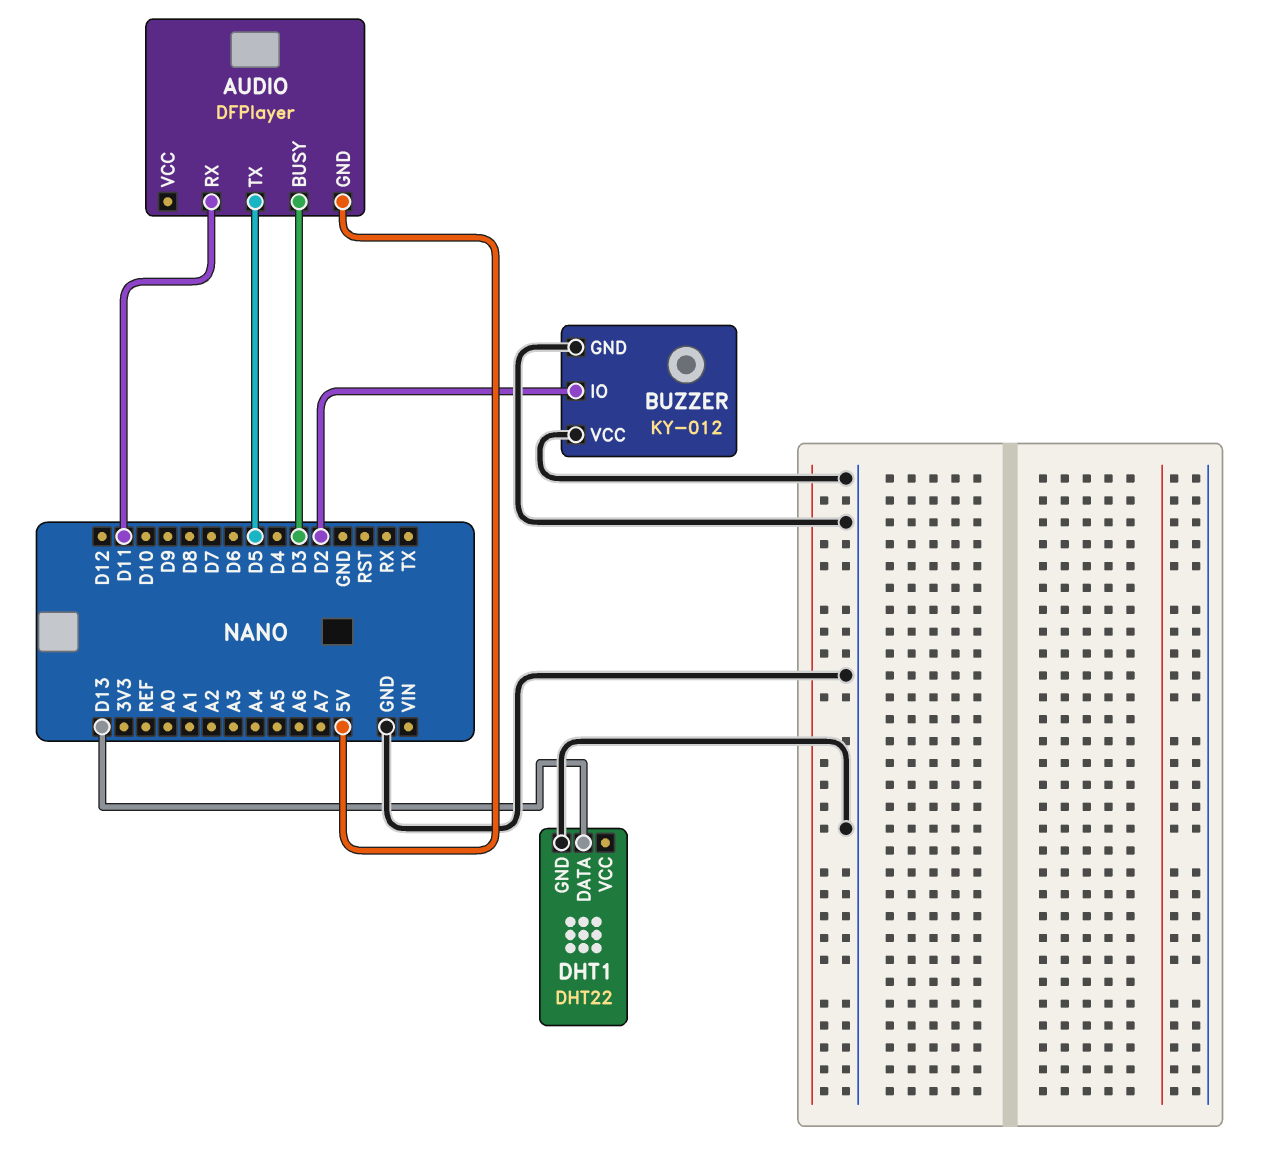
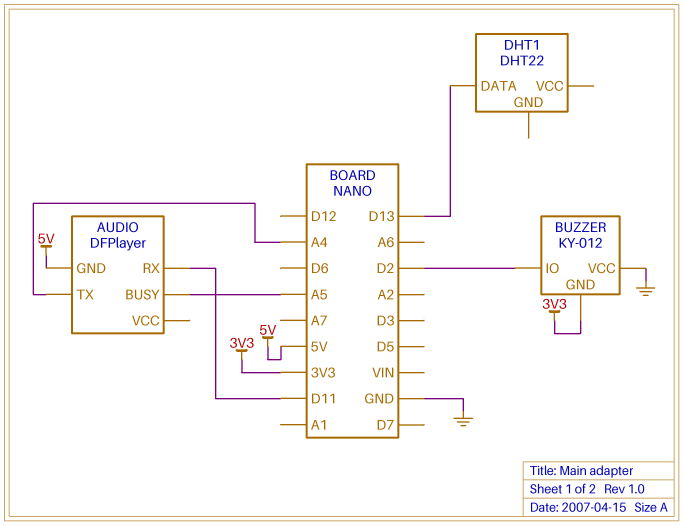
AUDIO pin BUSY: D3 -> A5
AUDIO pin TX: D5 -> A4
BUZZER pin GND: GND -> 3V3
DHT1 pin GND: GND -> none

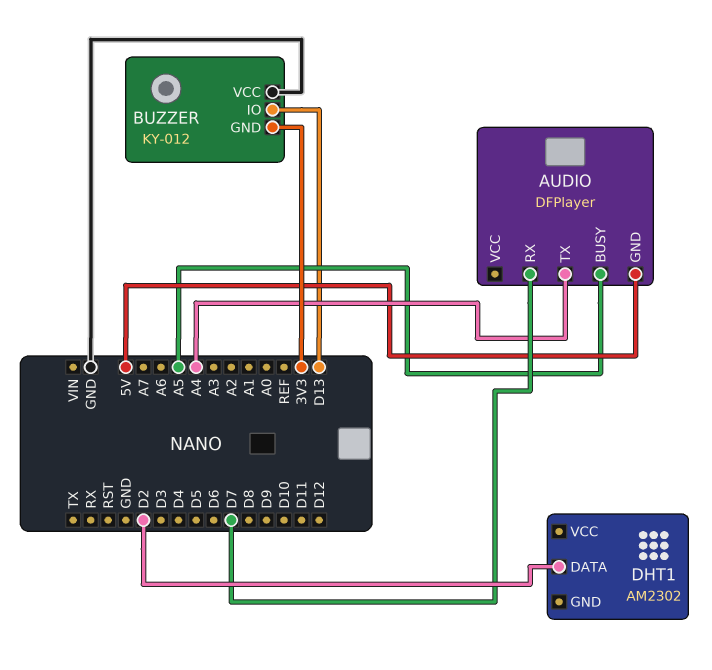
AUDIO pin RX: D11 -> D7
BUZZER pin IO: D2 -> D13
DHT1: DHT22 -> AM2302
DHT1 pin DATA: D13 -> D2

